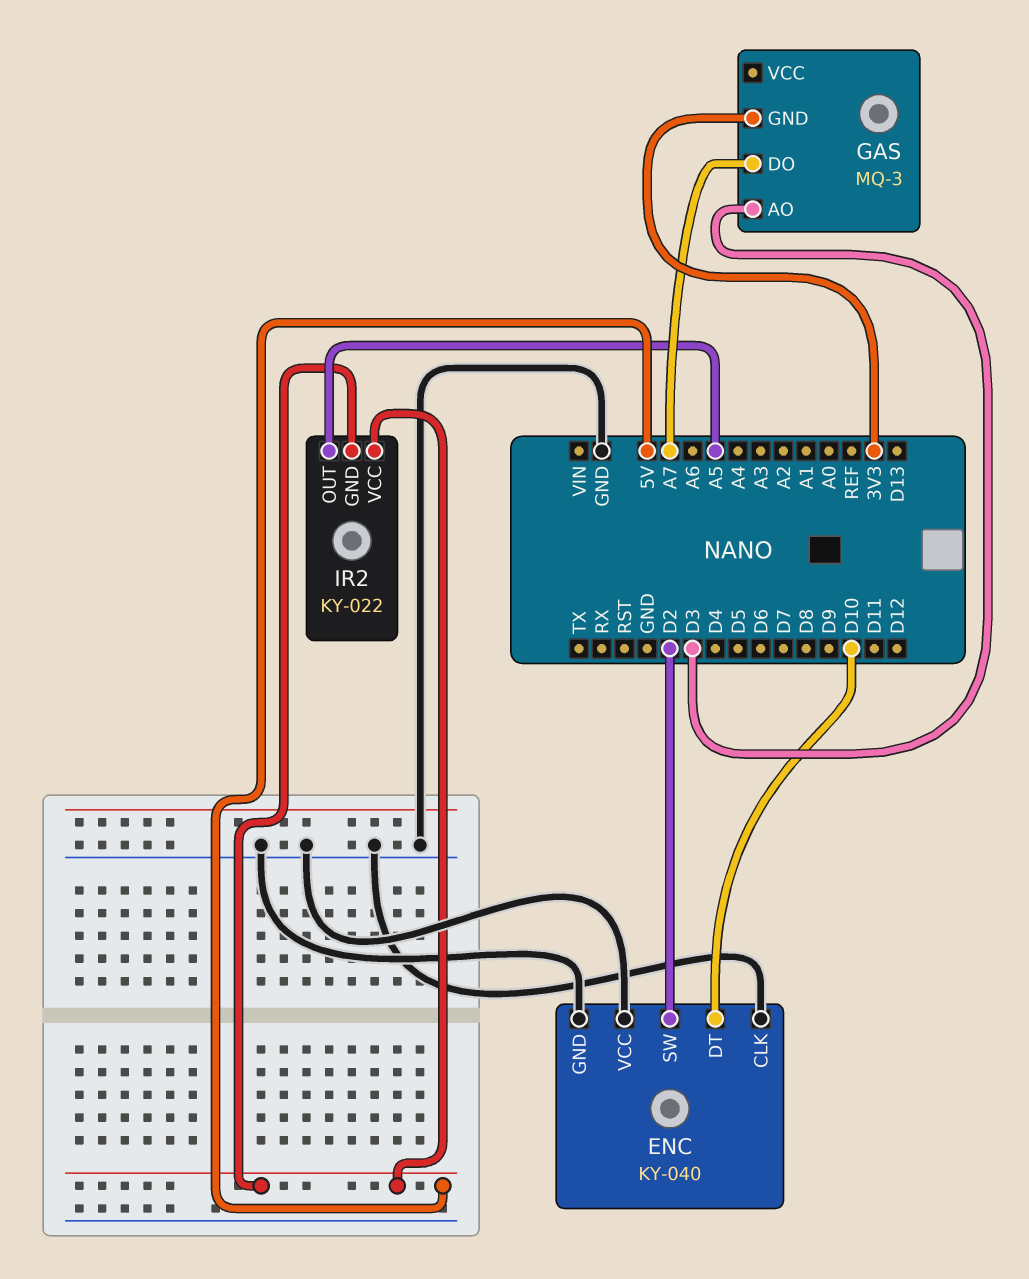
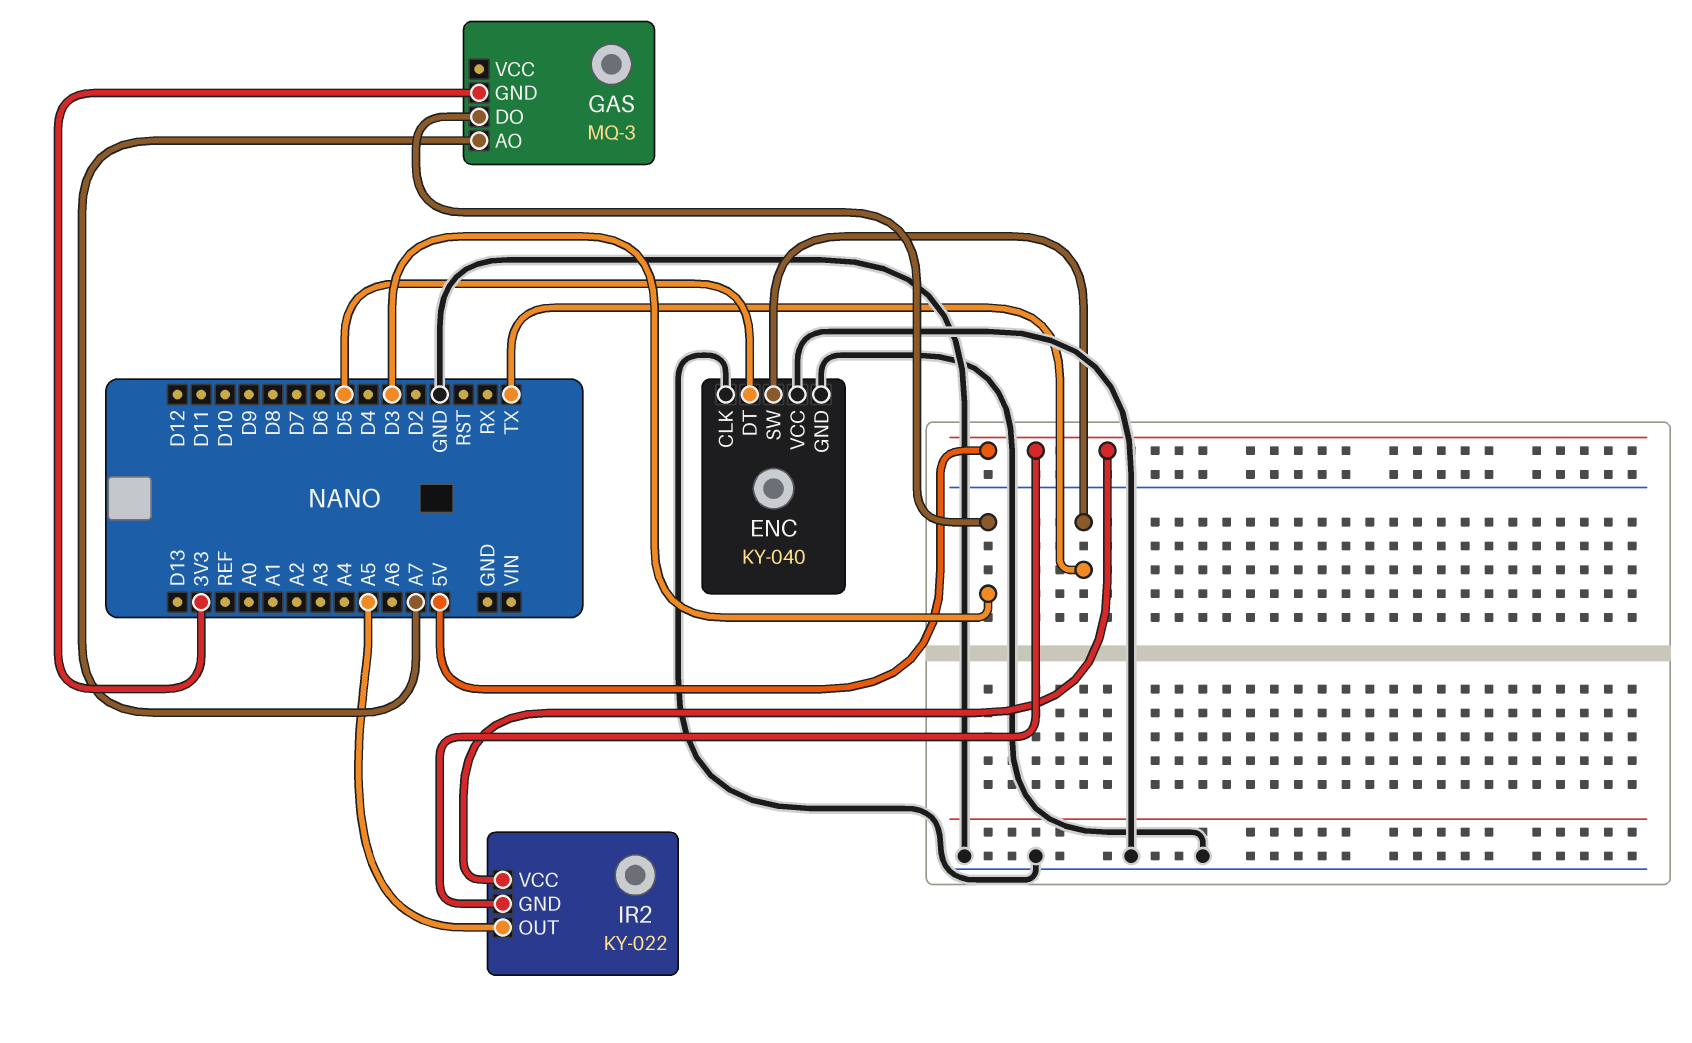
ENC pin DT: D10 -> D5
ENC pin SW: D2 -> TX
GAS pin AO: D3 -> A7
GAS pin DO: A7 -> D3

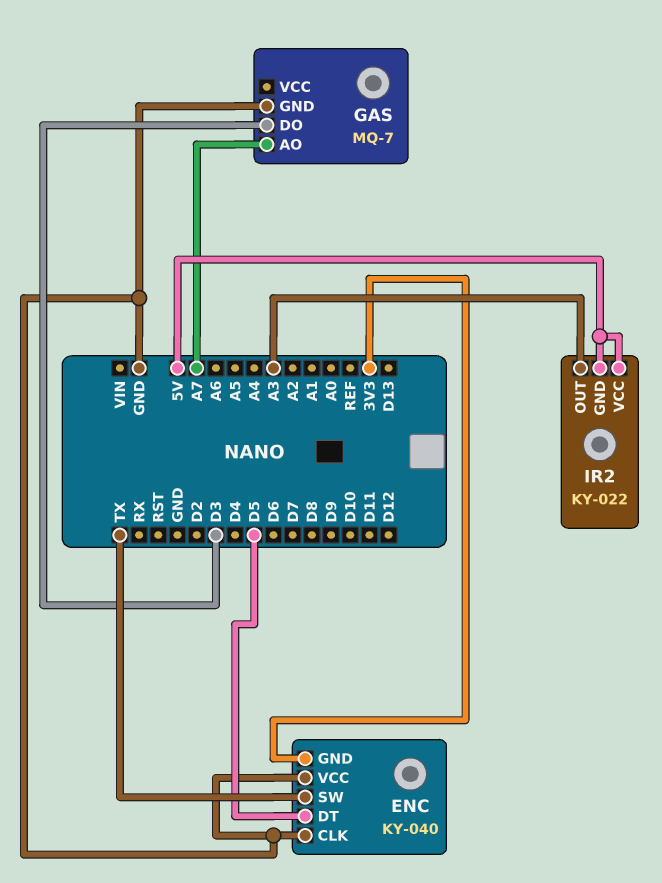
ENC pin GND: GND -> 3V3
GAS: MQ-3 -> MQ-7
GAS pin GND: 3V3 -> GND
IR2 pin OUT: A5 -> A3

